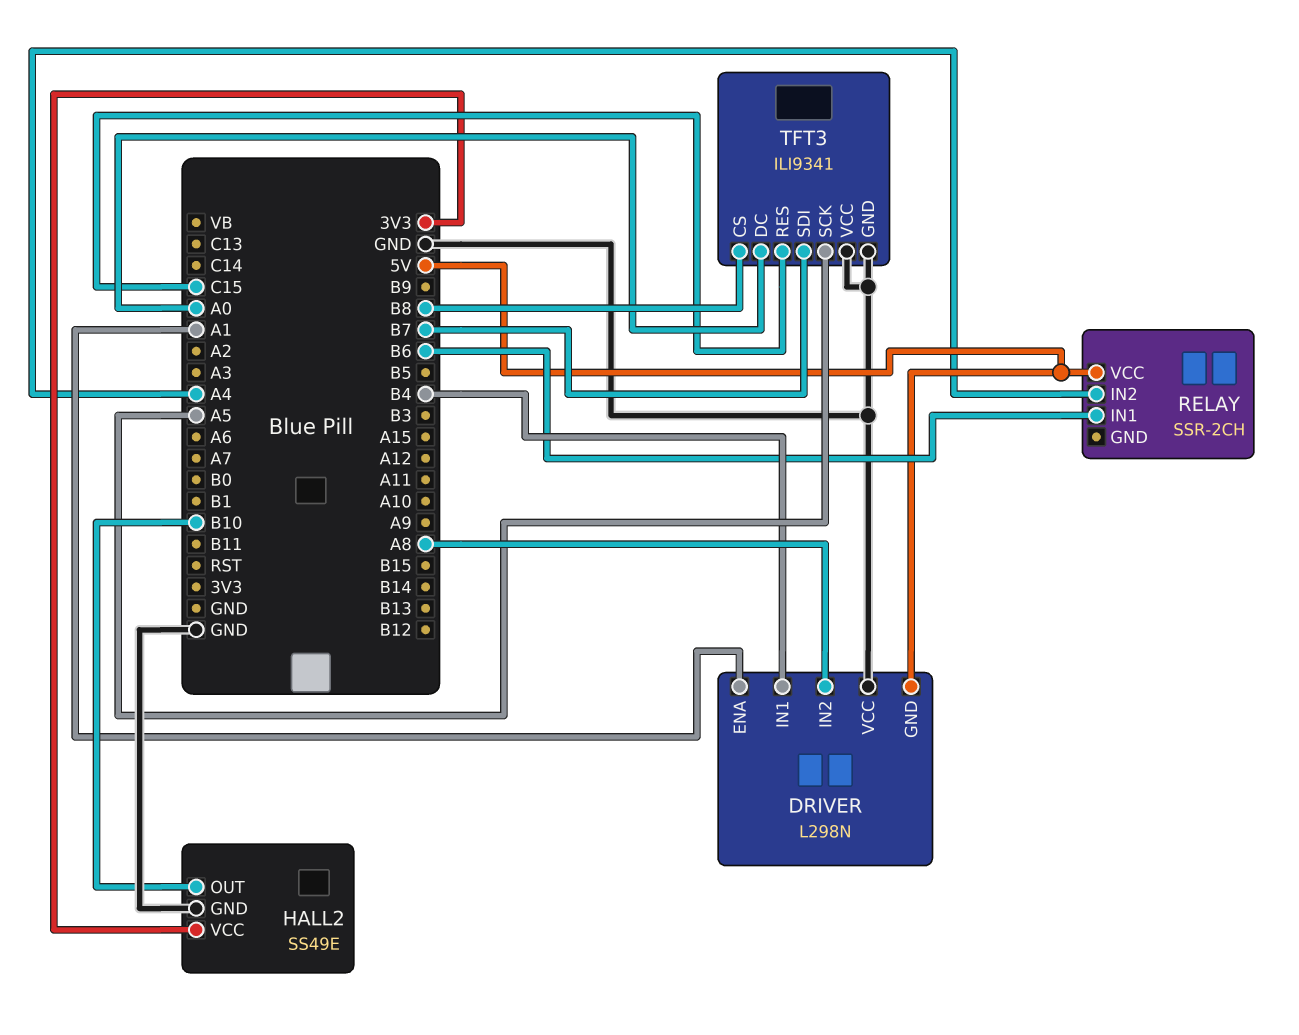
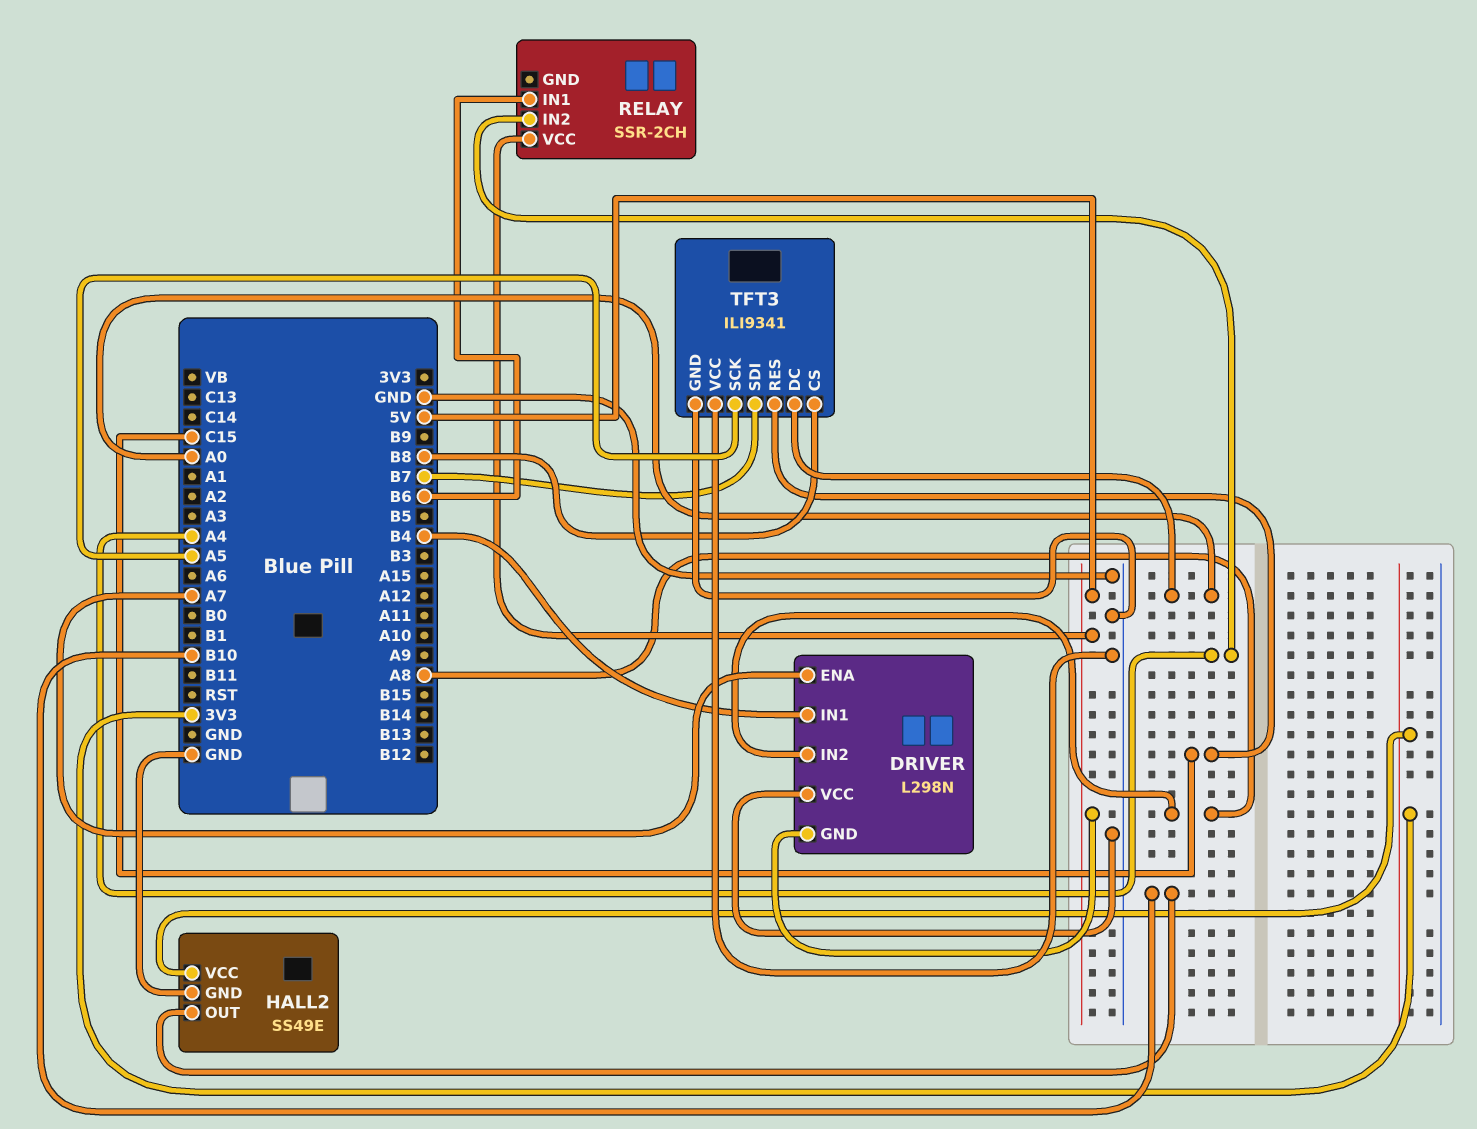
DRIVER pin ENA: A1 -> A7

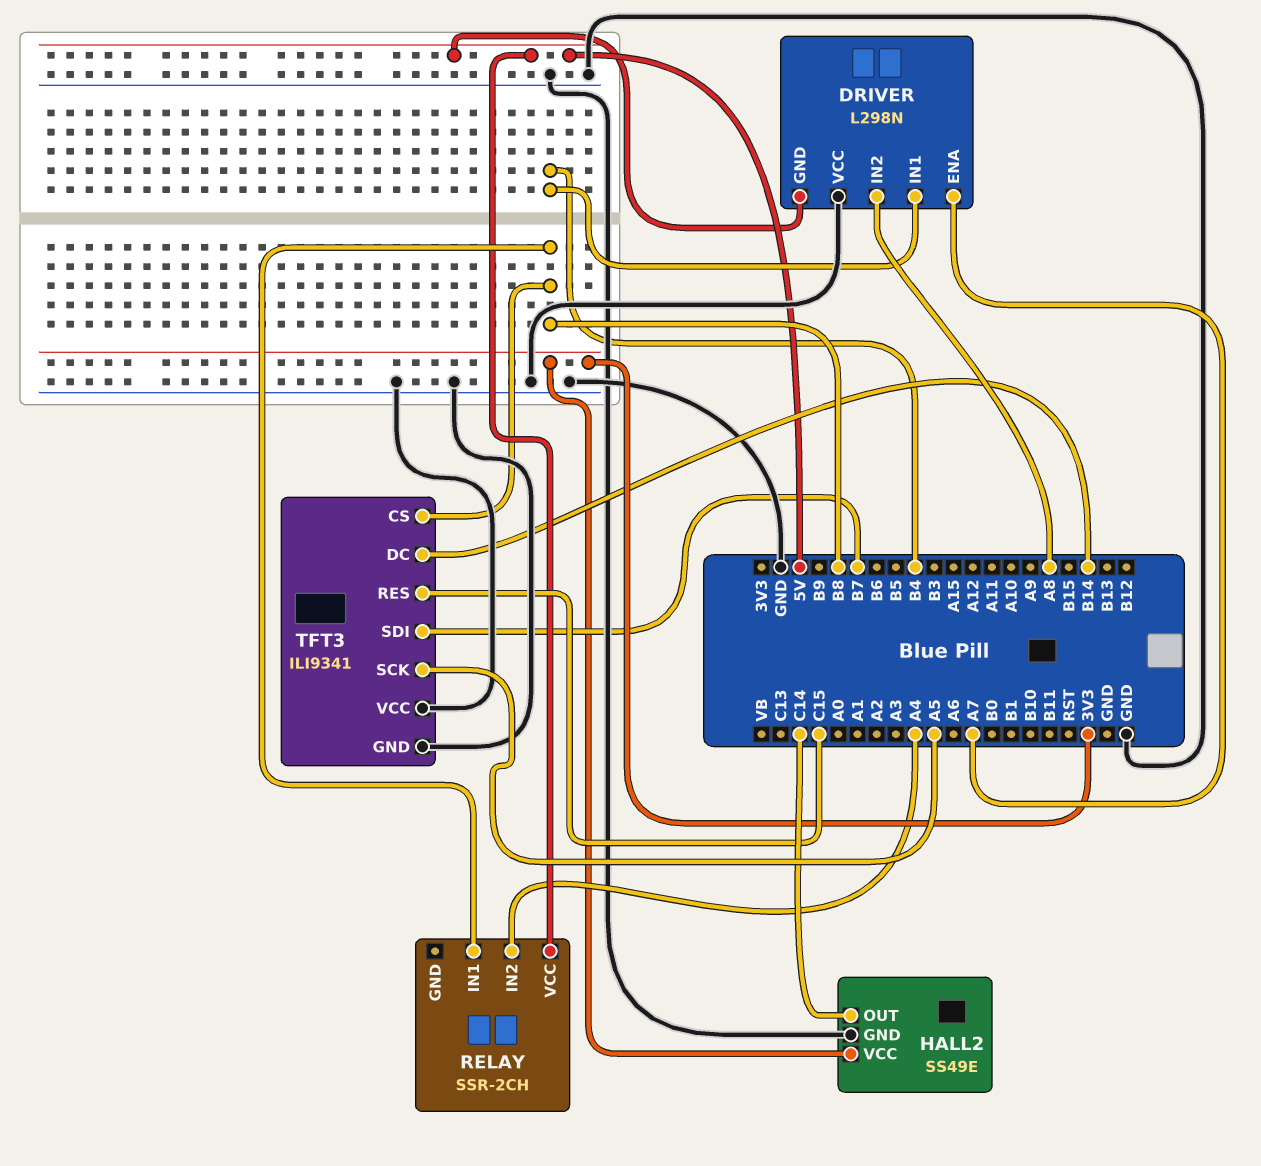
HALL2 pin OUT: B10 -> C14
RELAY pin IN1: B6 -> B8
TFT3 pin DC: A0 -> B14

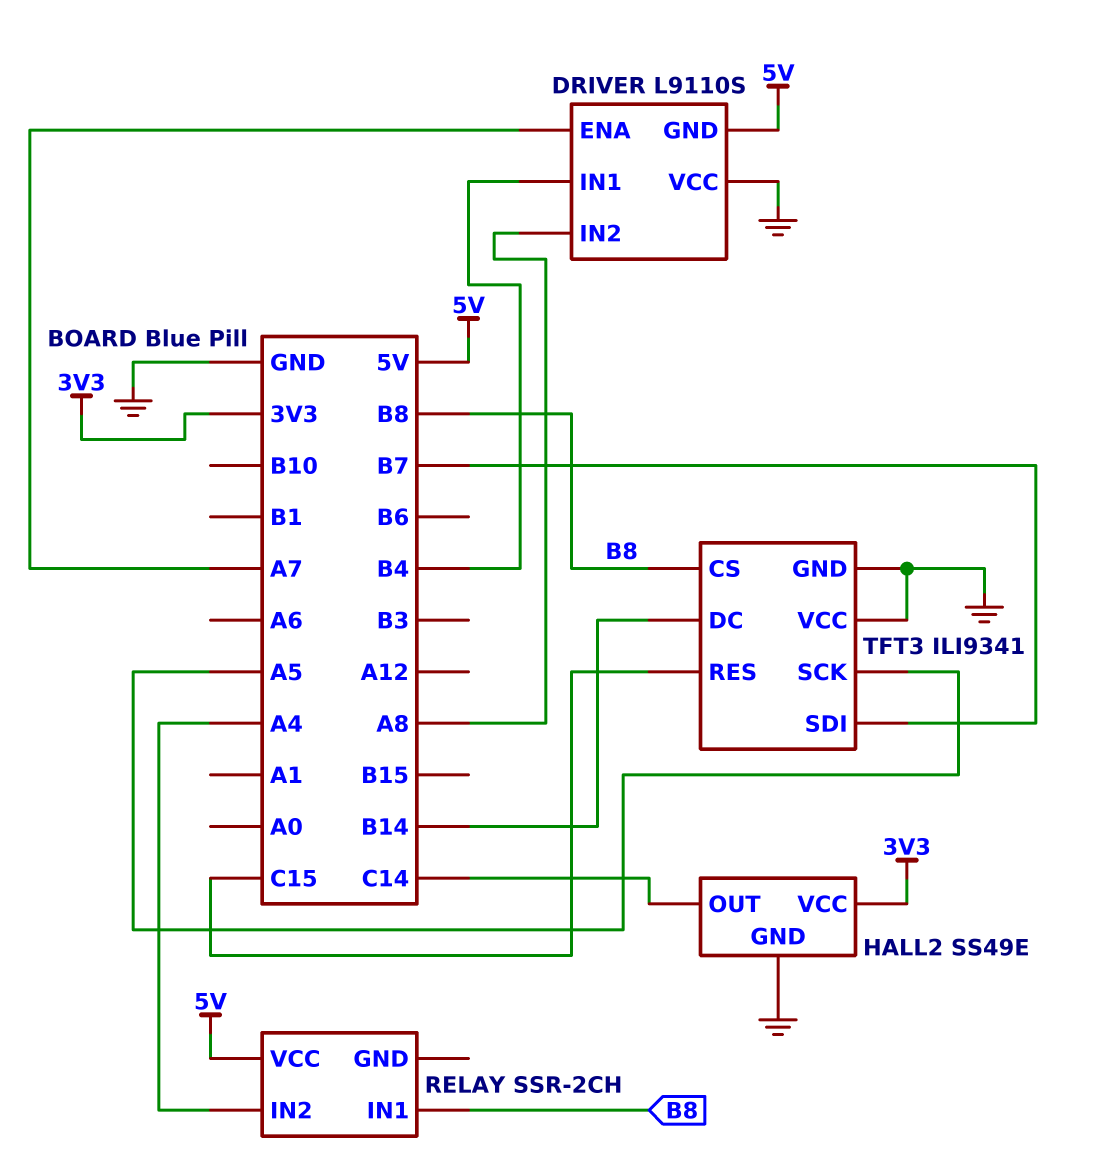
DRIVER: L298N -> L9110S

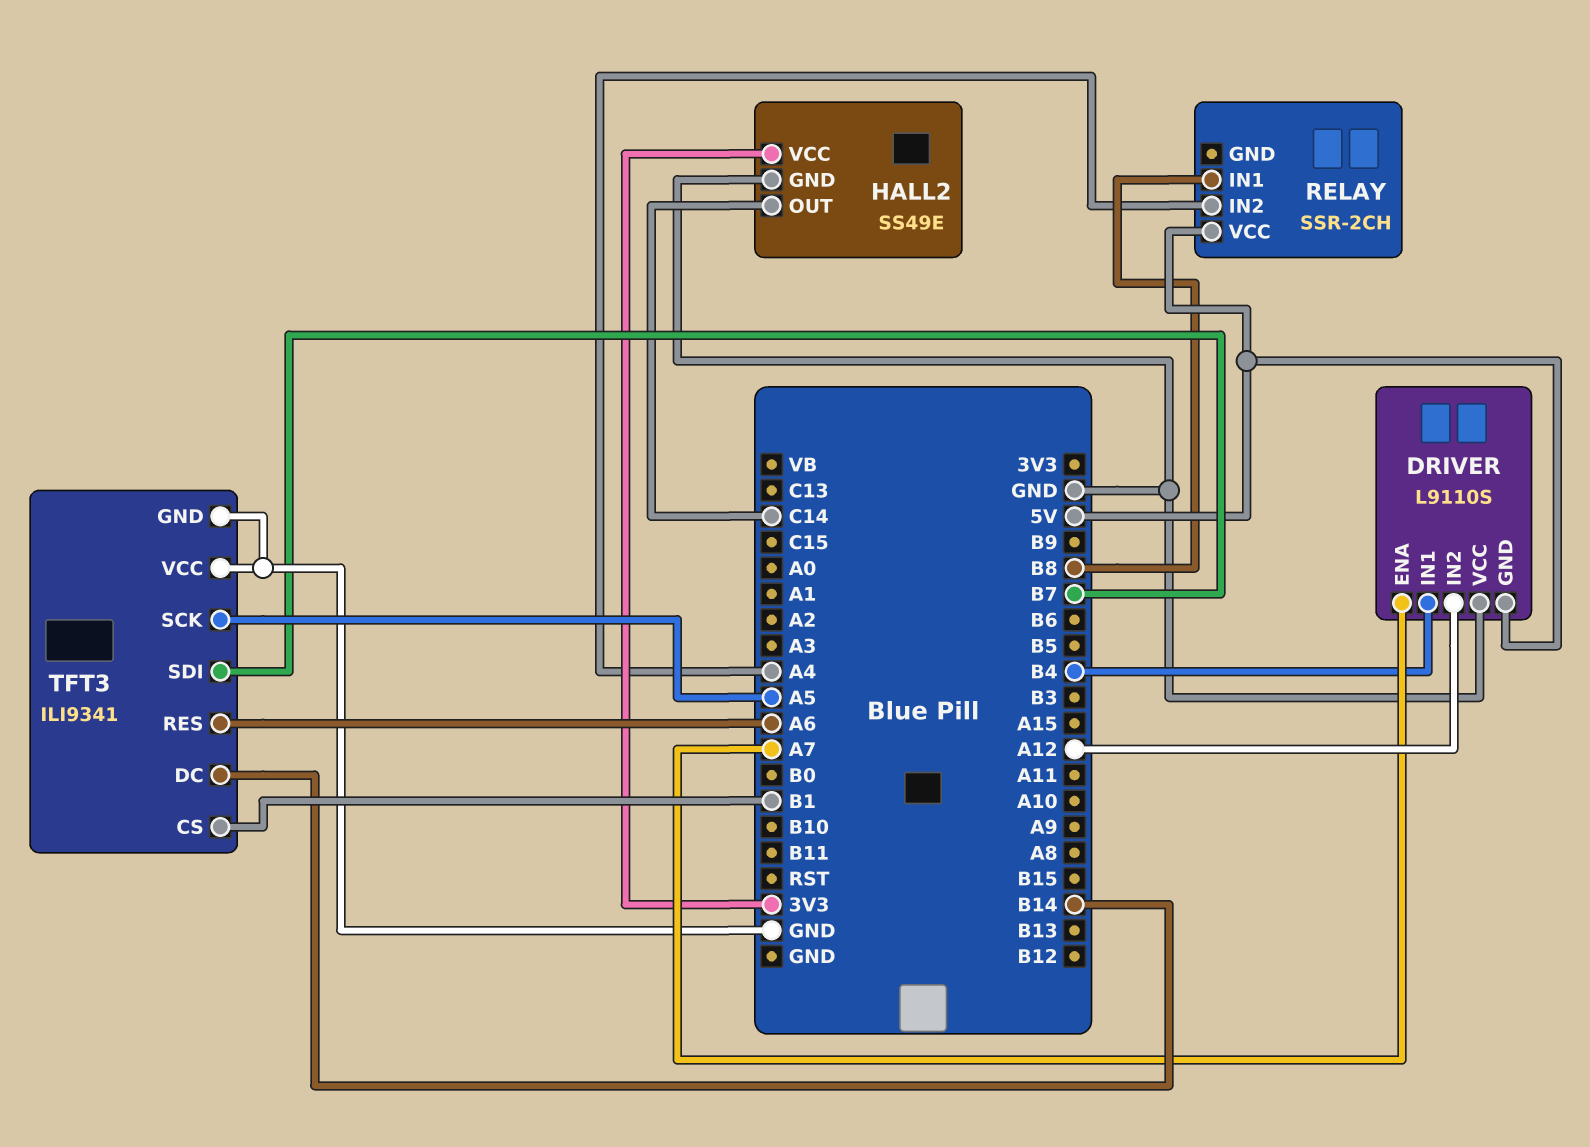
DRIVER pin IN2: A8 -> A12
TFT3 pin CS: B8 -> B1
TFT3 pin RES: C15 -> A6

